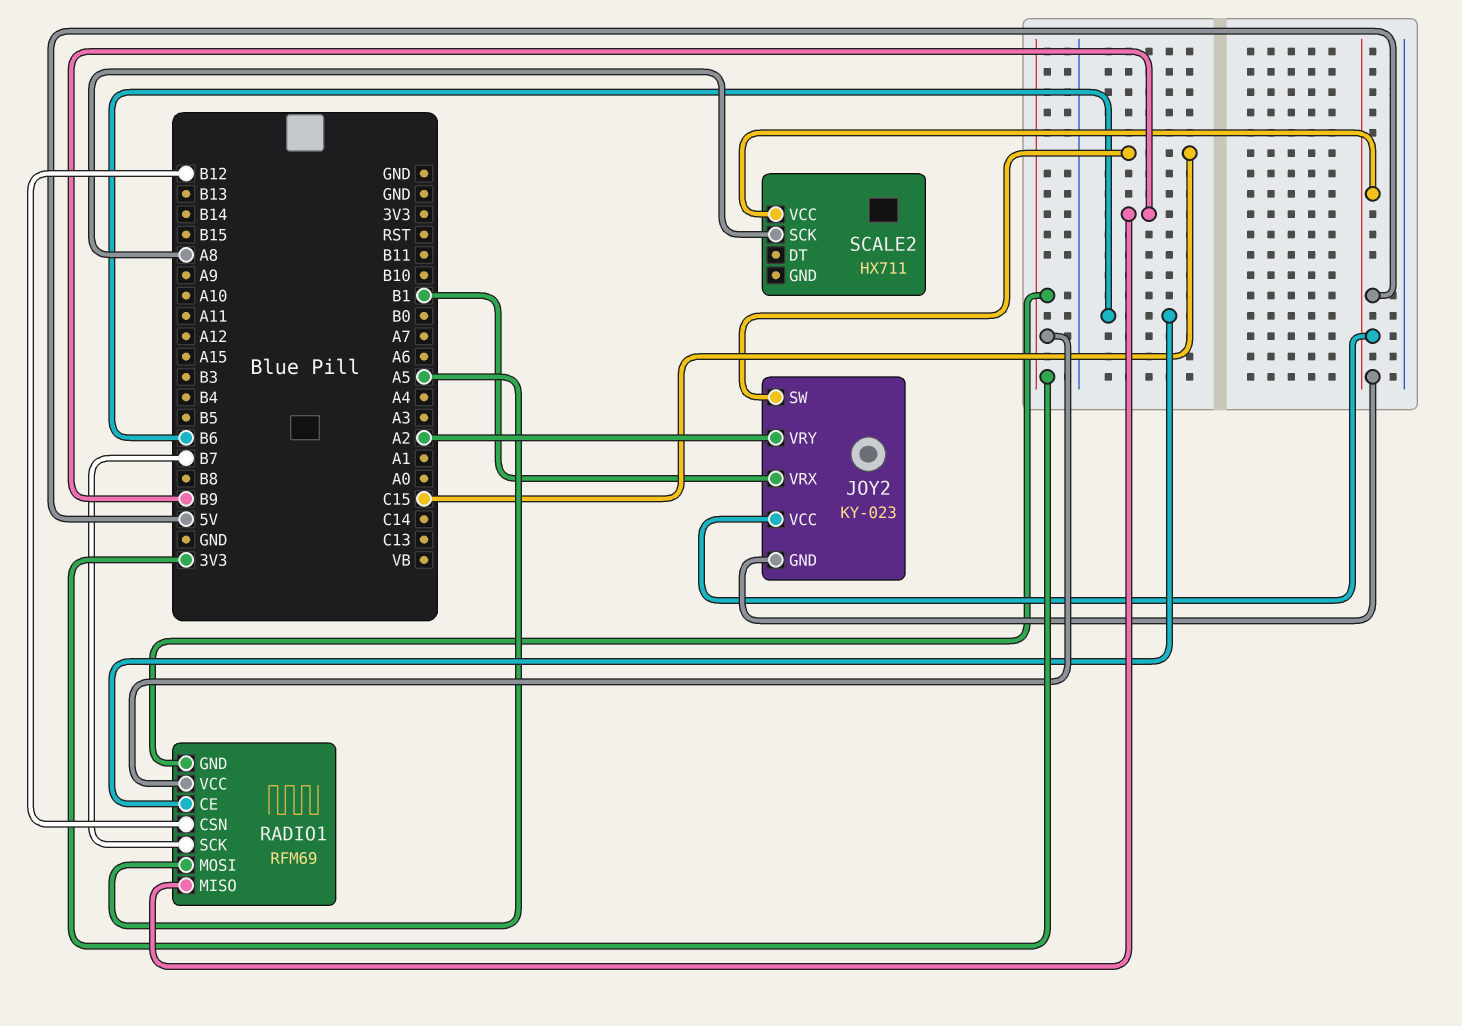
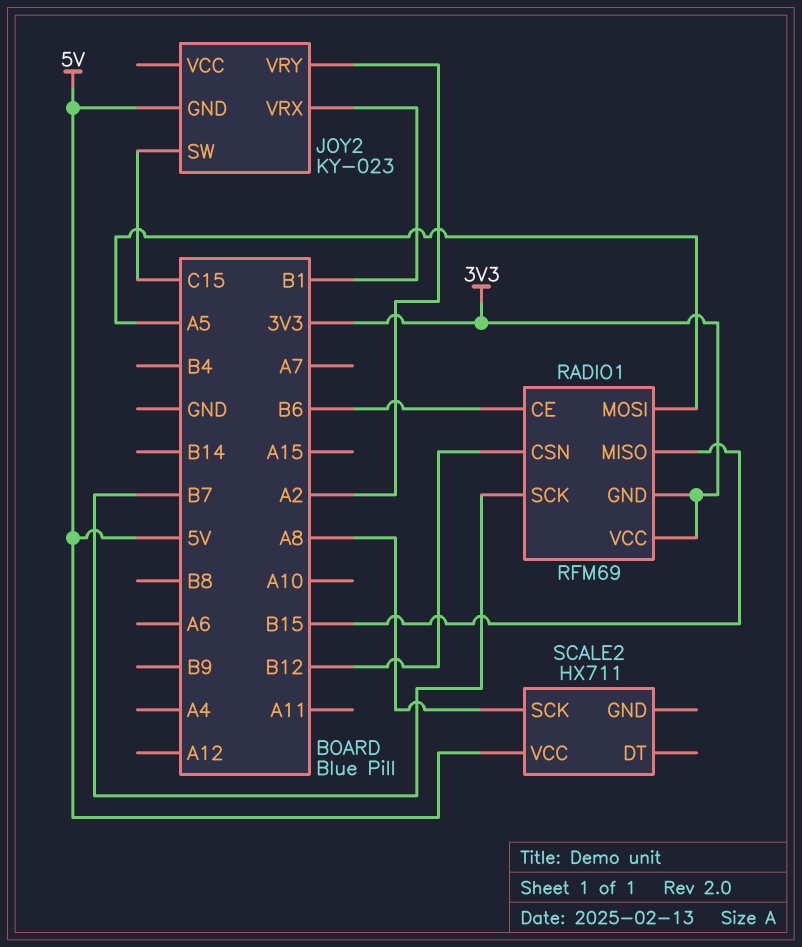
JOY2 pin VCC: 5V -> none
RADIO1 pin MISO: B9 -> B15

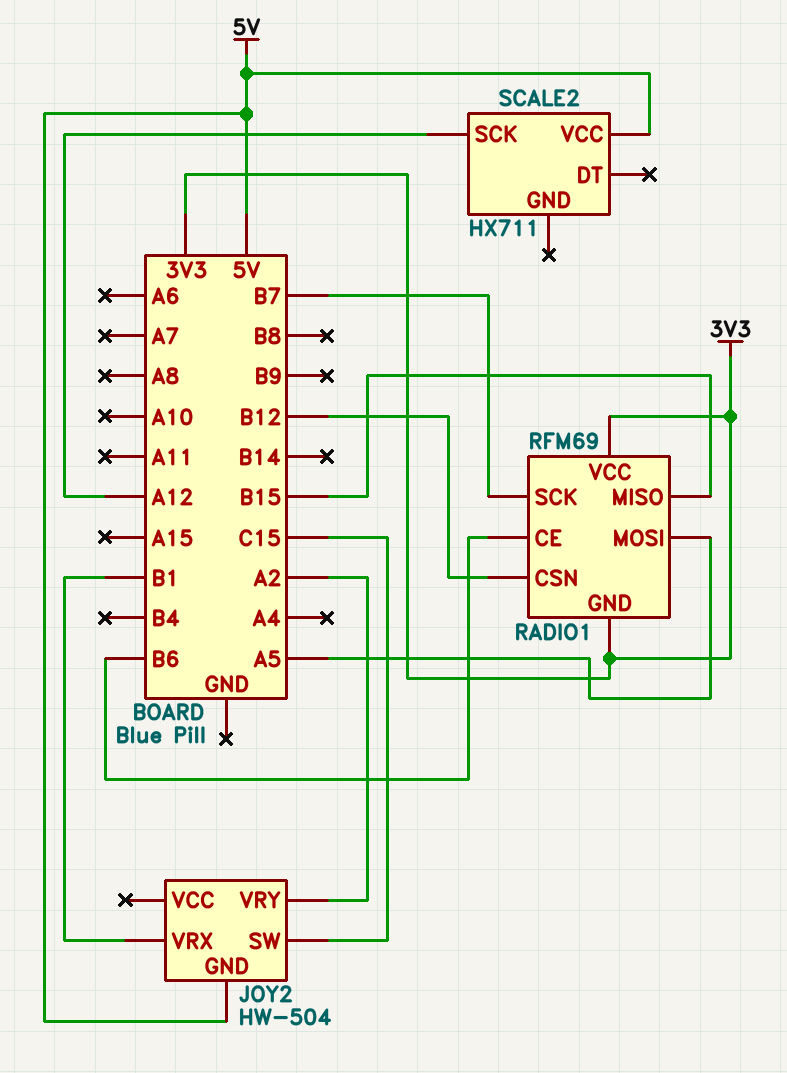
JOY2: KY-023 -> HW-504
SCALE2 pin SCK: A8 -> A12

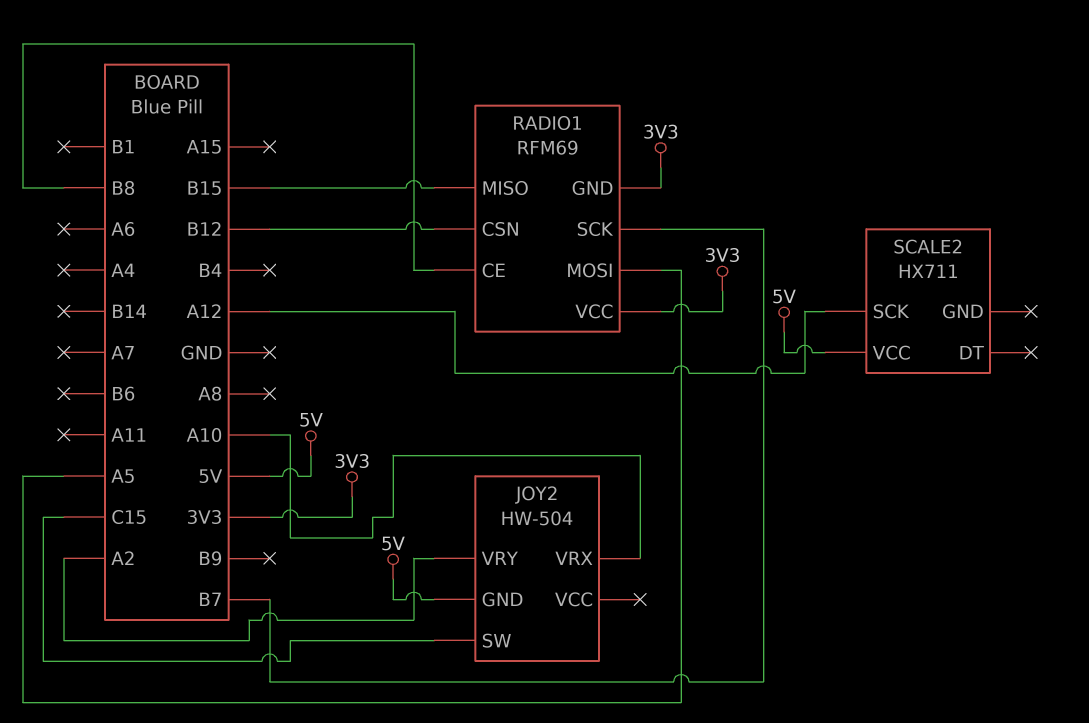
JOY2 pin VRX: B1 -> A10
RADIO1 pin CE: B6 -> B8

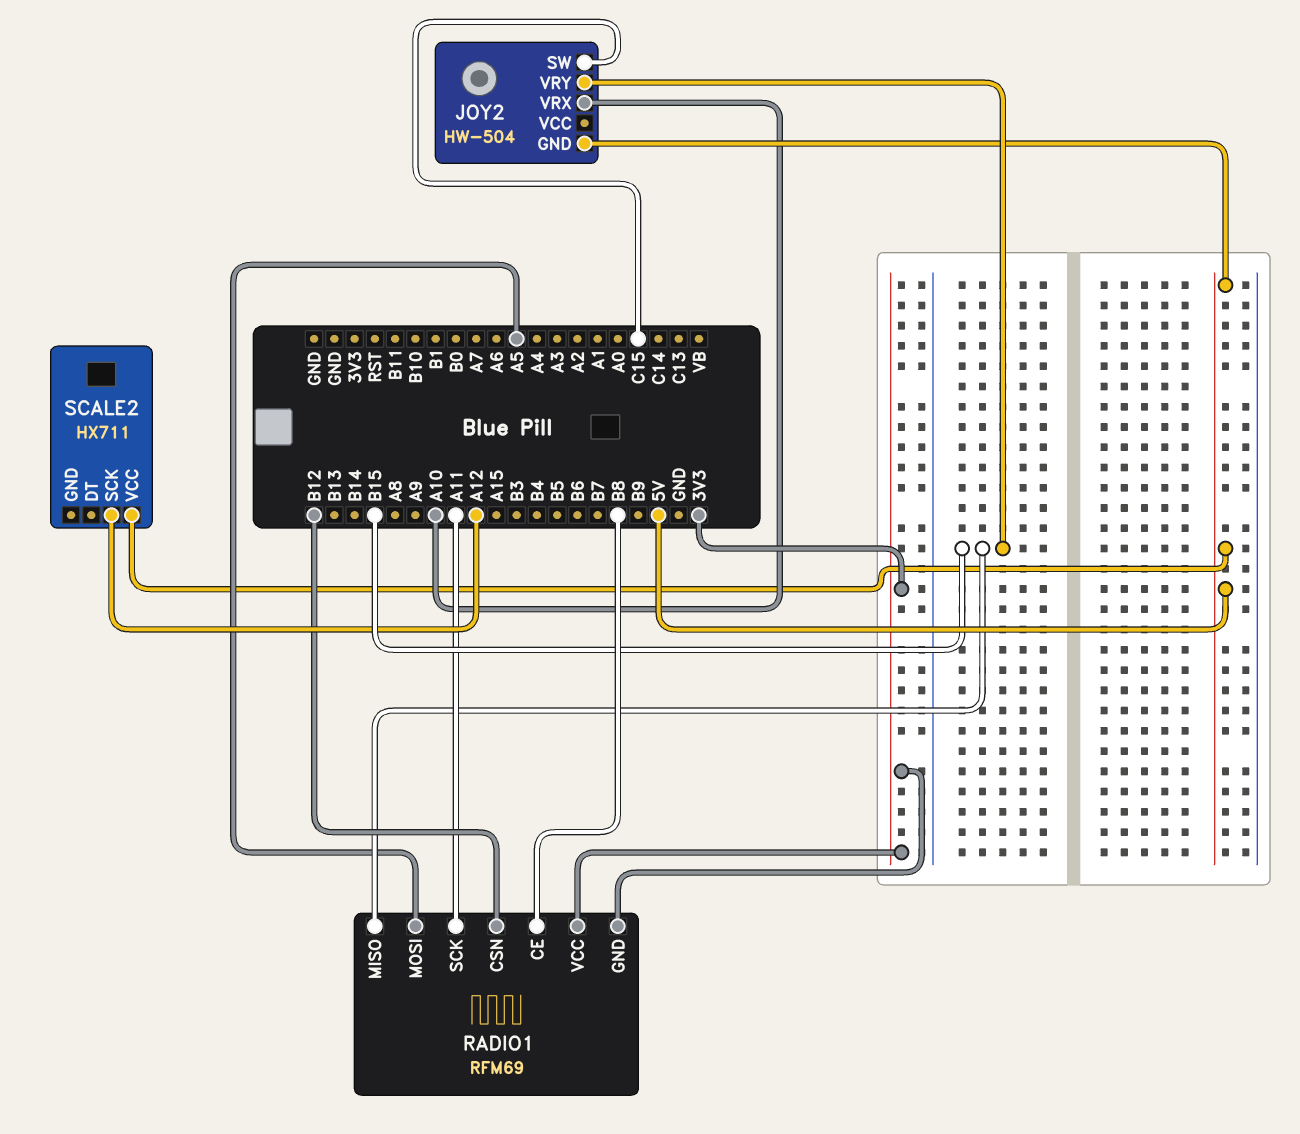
JOY2 pin VRY: A2 -> B15
RADIO1 pin SCK: B7 -> A11

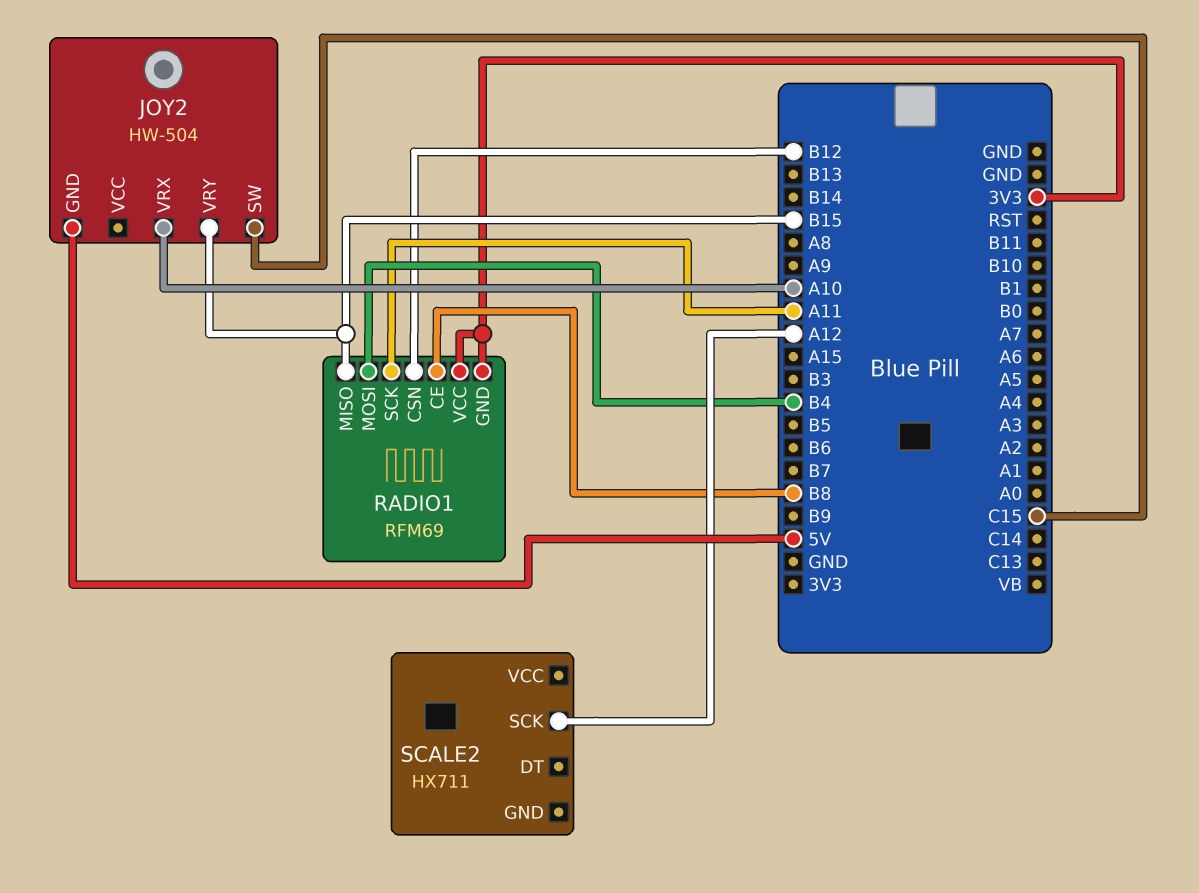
RADIO1 pin MOSI: A5 -> B4
SCALE2 pin VCC: 5V -> none

